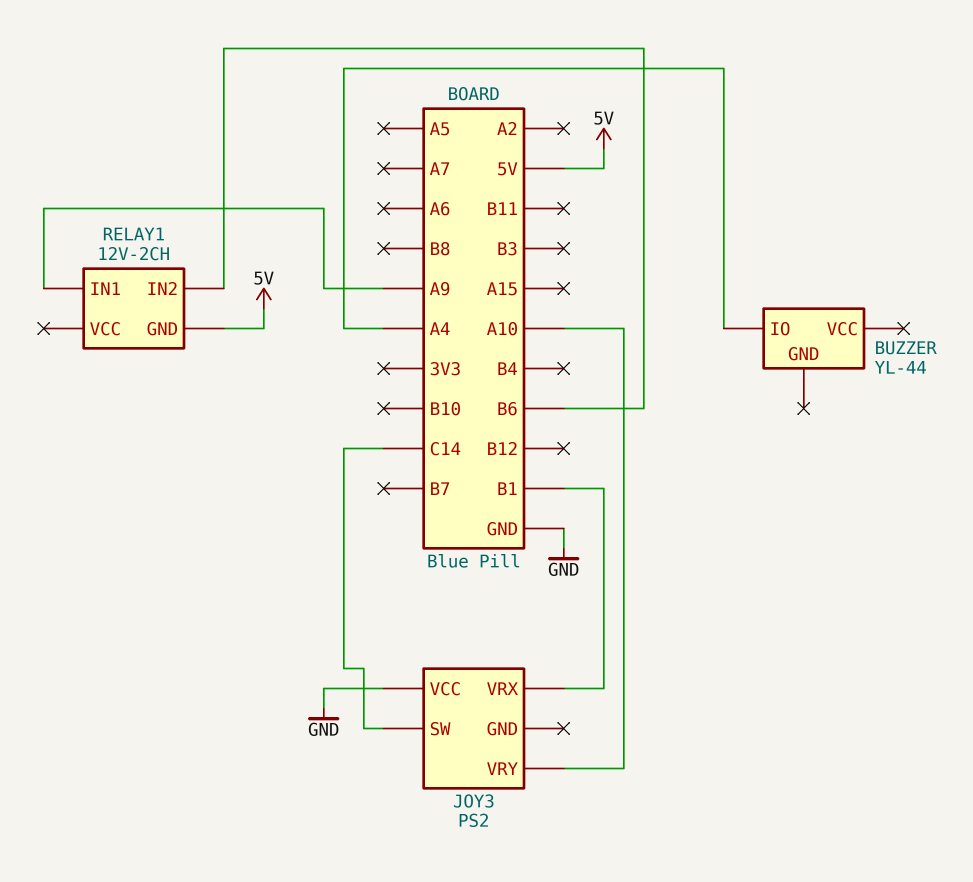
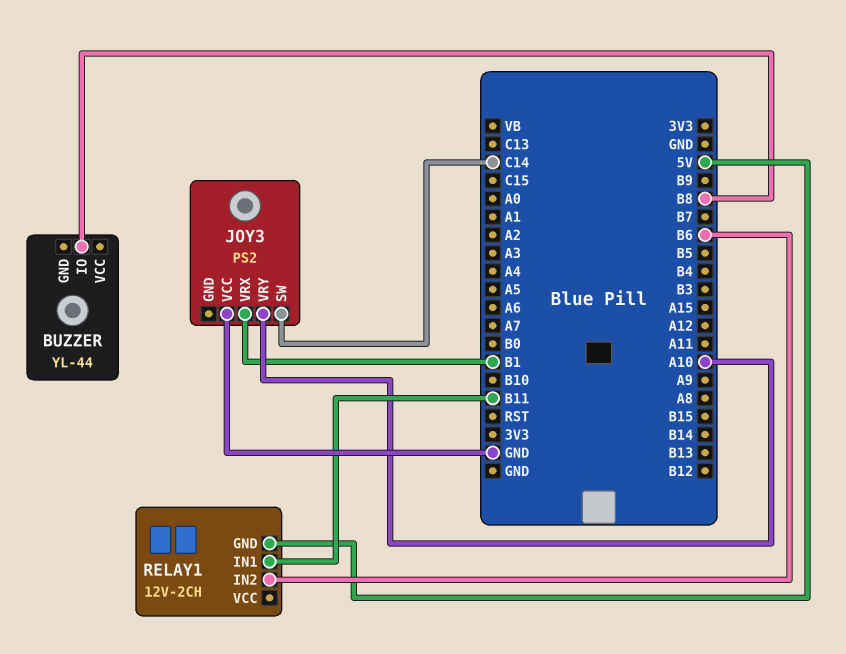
BUZZER pin IO: A4 -> B8
RELAY1 pin IN1: A9 -> B11

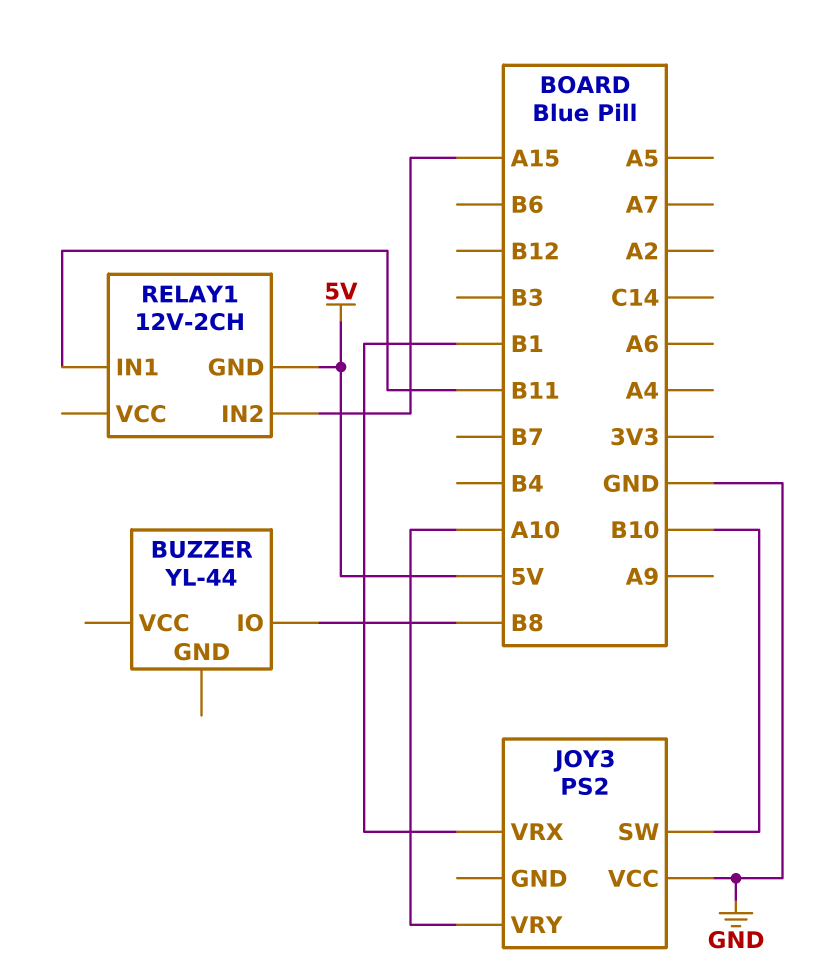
JOY3 pin SW: C14 -> B10
RELAY1 pin IN2: B6 -> A15

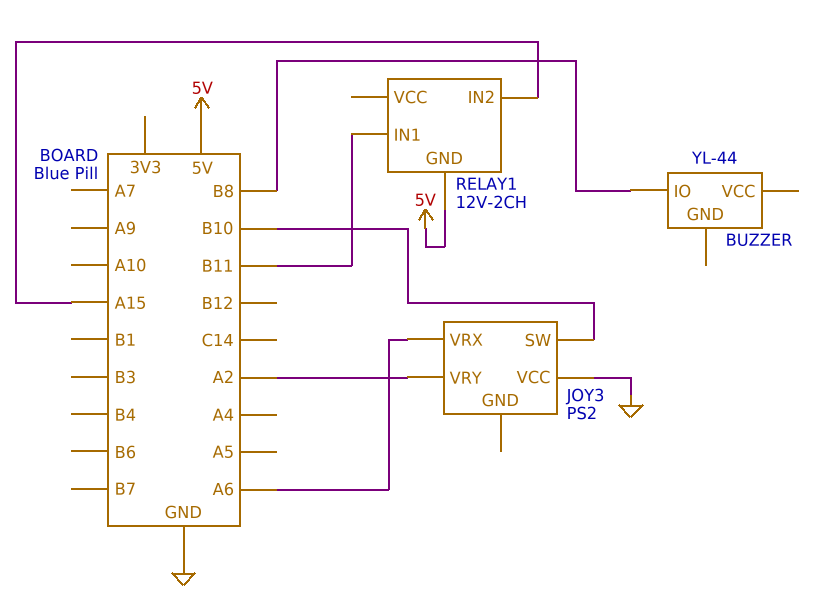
JOY3 pin VRX: B1 -> A6
JOY3 pin VRY: A10 -> A2

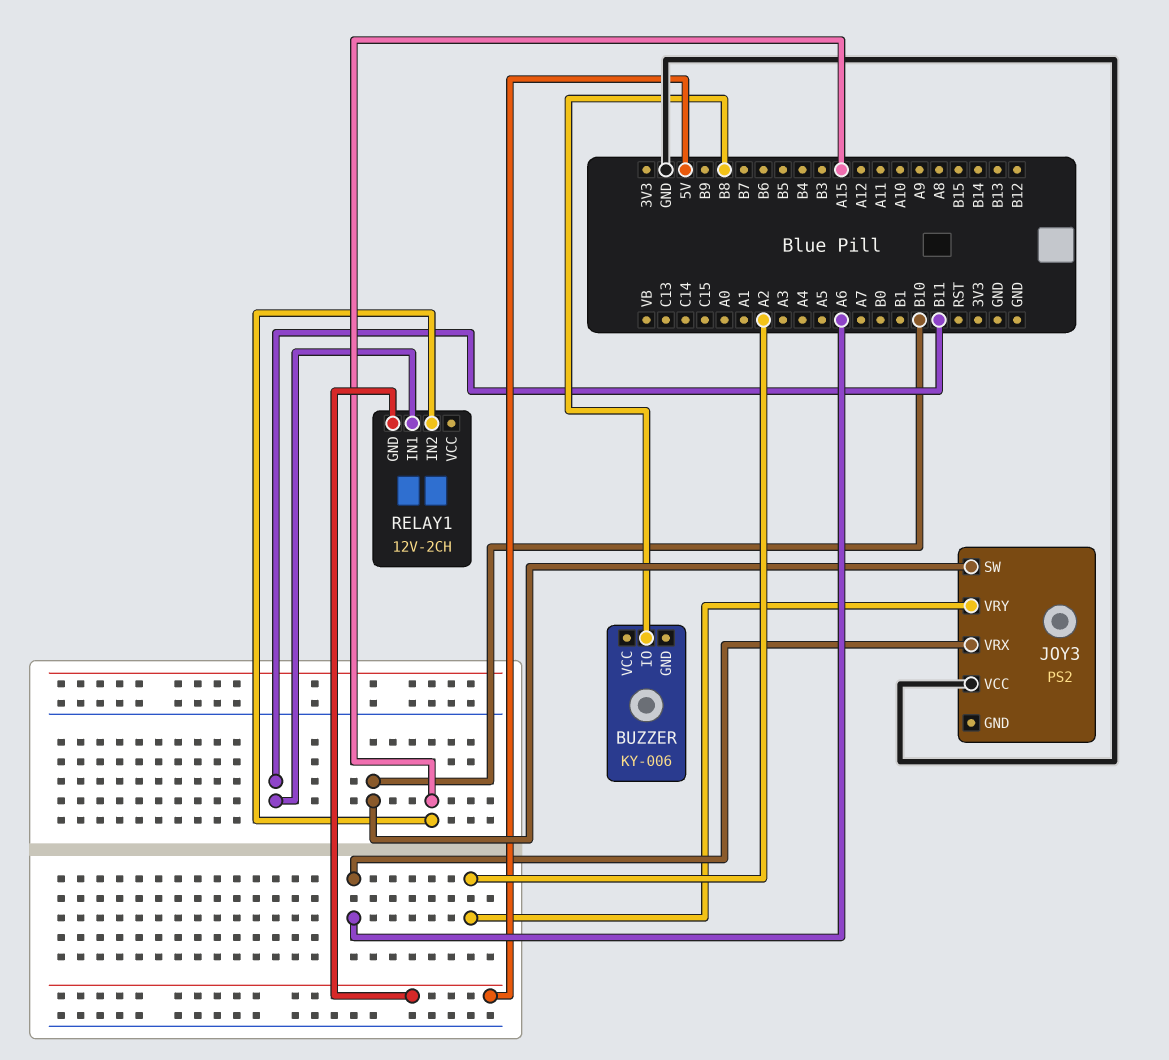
BUZZER: YL-44 -> KY-006

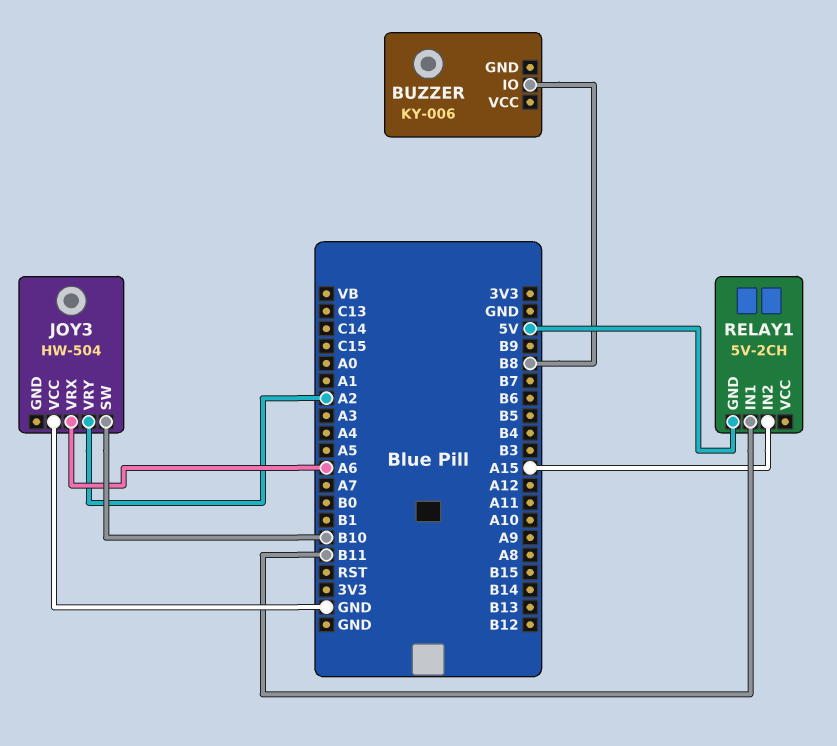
JOY3: PS2 -> HW-504
RELAY1: 12V-2CH -> 5V-2CH

